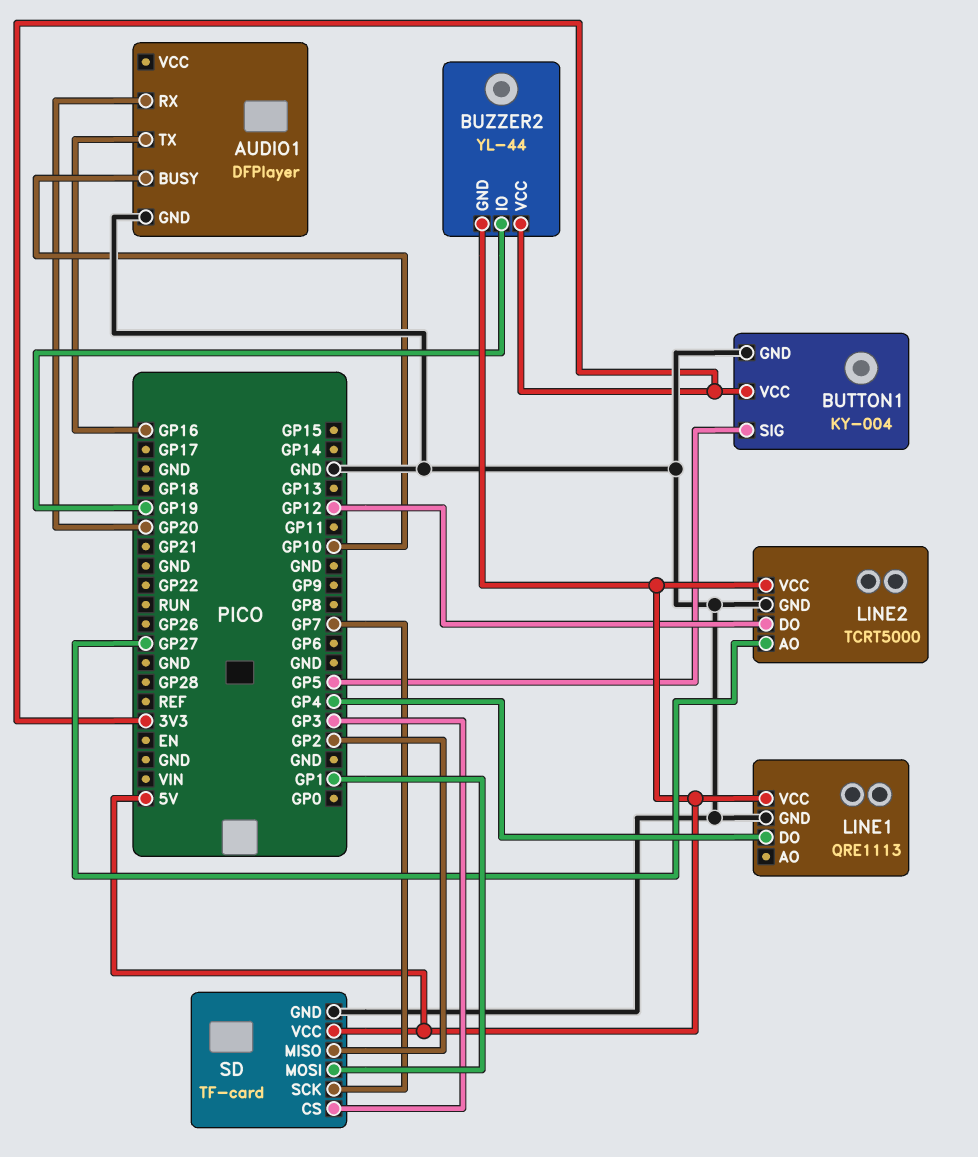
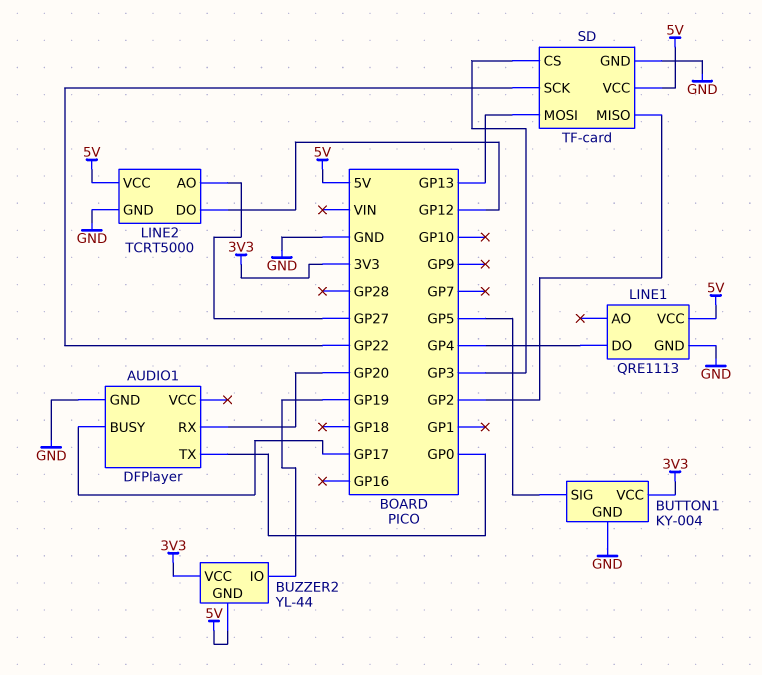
AUDIO1 pin BUSY: GP10 -> GP17
AUDIO1 pin TX: GP16 -> GP0
SD pin MOSI: GP1 -> GP13
SD pin SCK: GP7 -> GP22

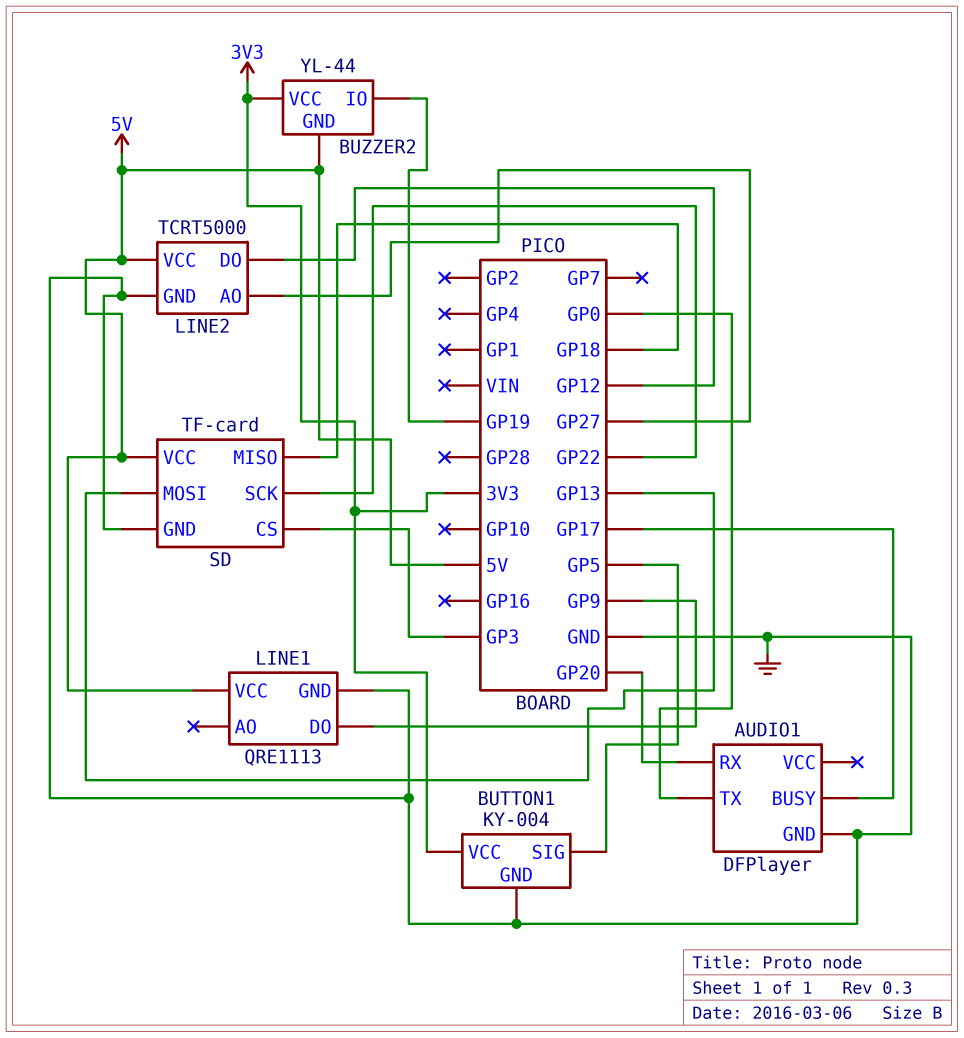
LINE1 pin DO: GP4 -> GP9
SD pin MISO: GP2 -> GP18

